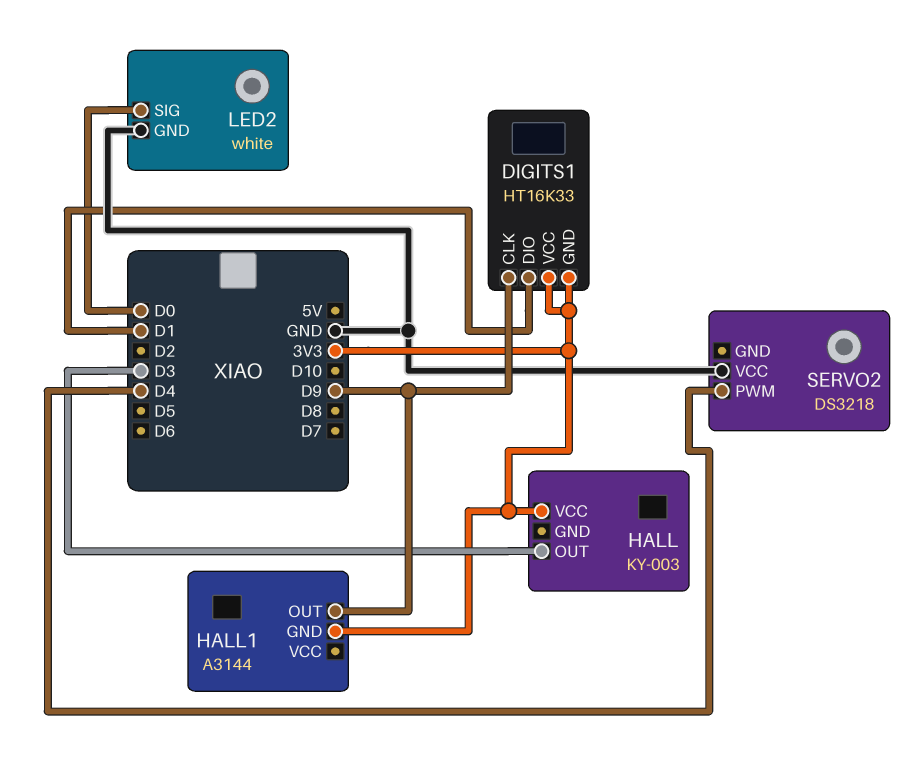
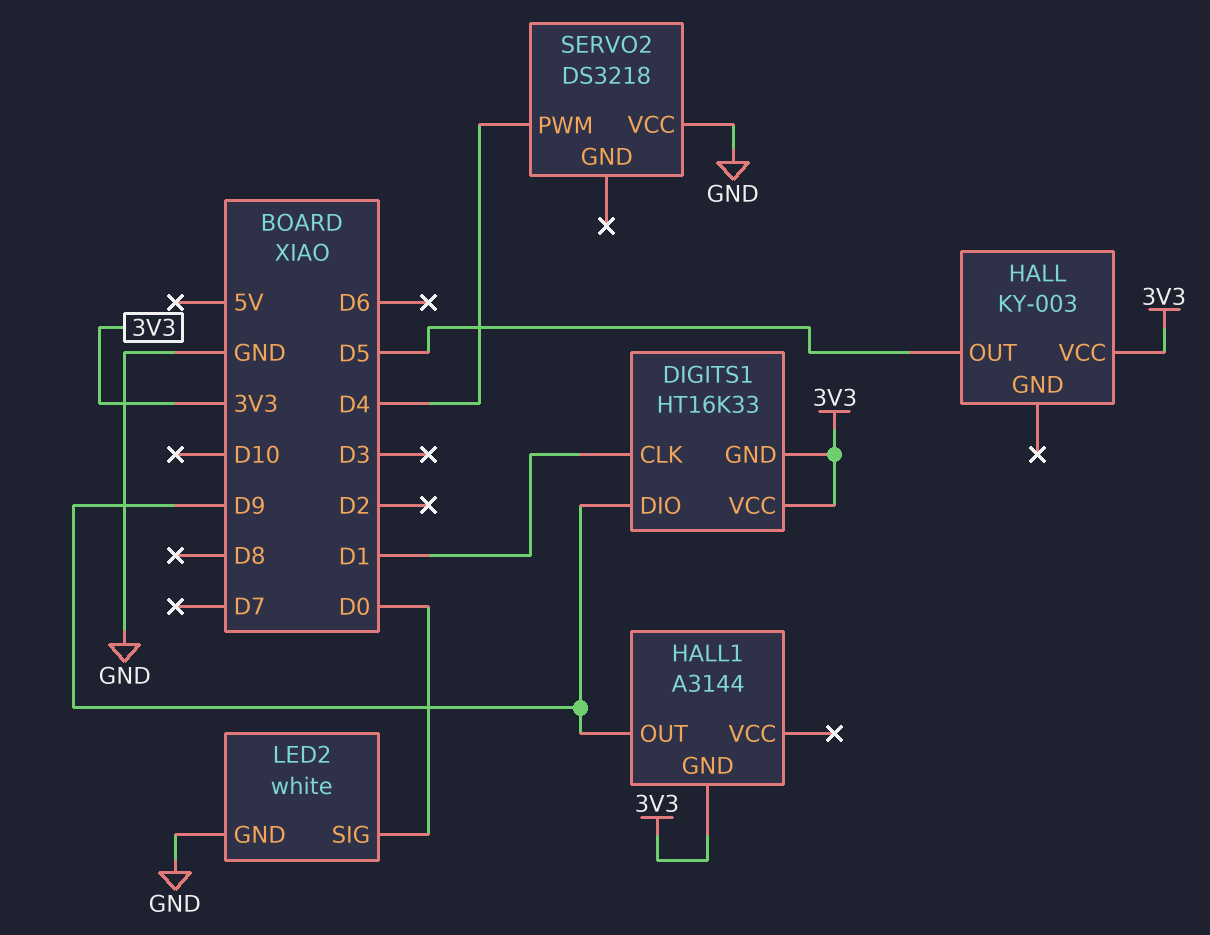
DIGITS1 pin CLK: D9 -> D1
DIGITS1 pin DIO: D1 -> D9
HALL pin OUT: D3 -> D5

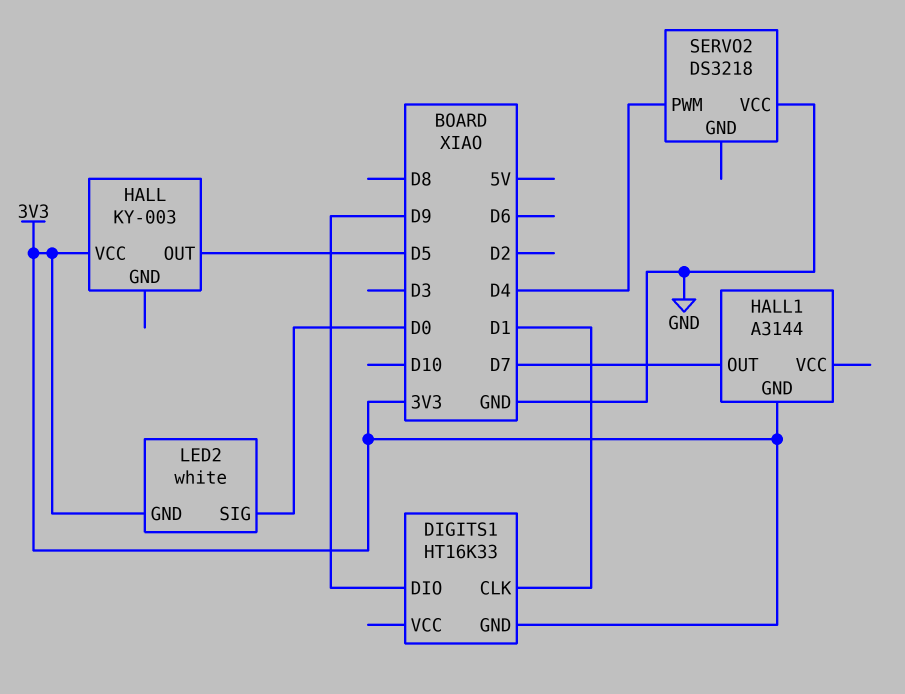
DIGITS1 pin VCC: 3V3 -> none
HALL1 pin OUT: D9 -> D7
LED2 pin GND: GND -> 3V3

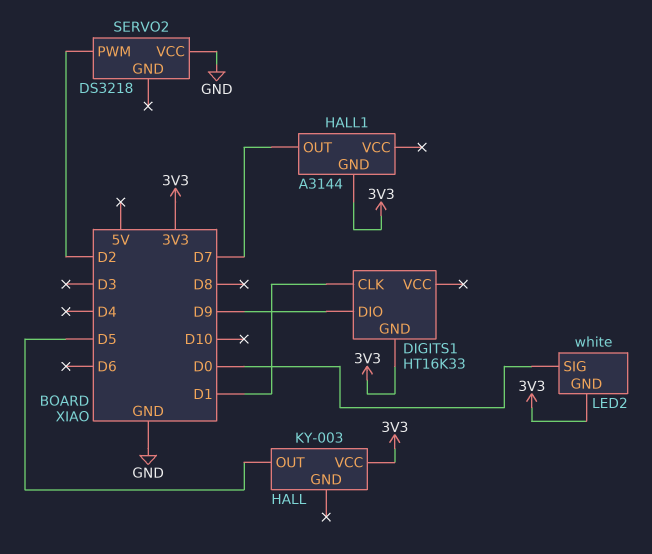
SERVO2 pin PWM: D4 -> D2

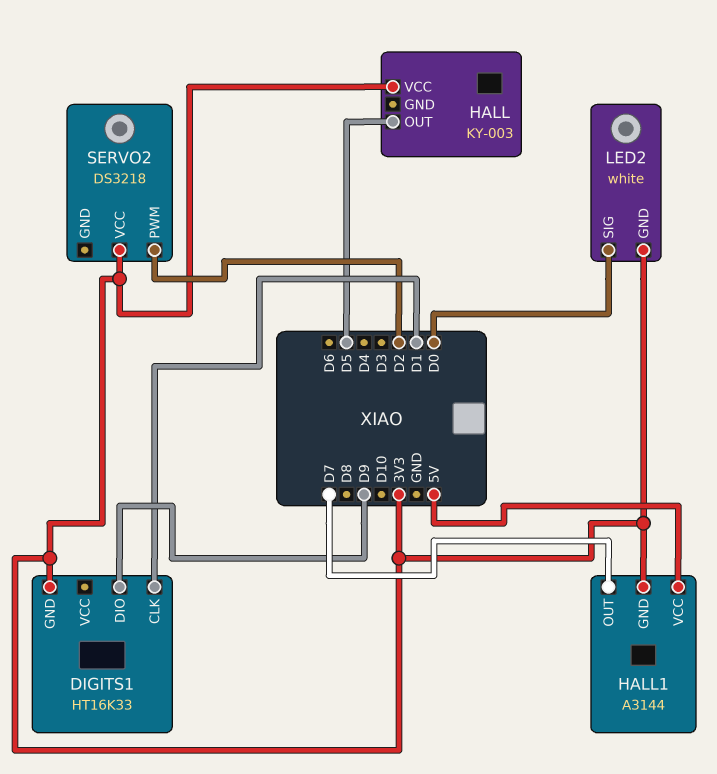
HALL1 pin VCC: none -> 5V
SERVO2 pin VCC: GND -> 3V3

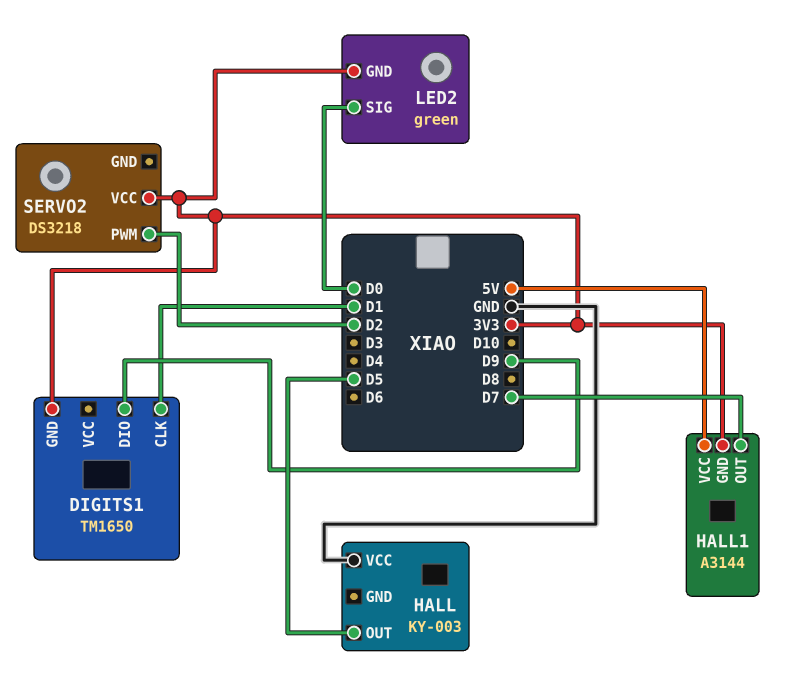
DIGITS1: HT16K33 -> TM1650
HALL pin VCC: 3V3 -> GND
LED2: white -> green

